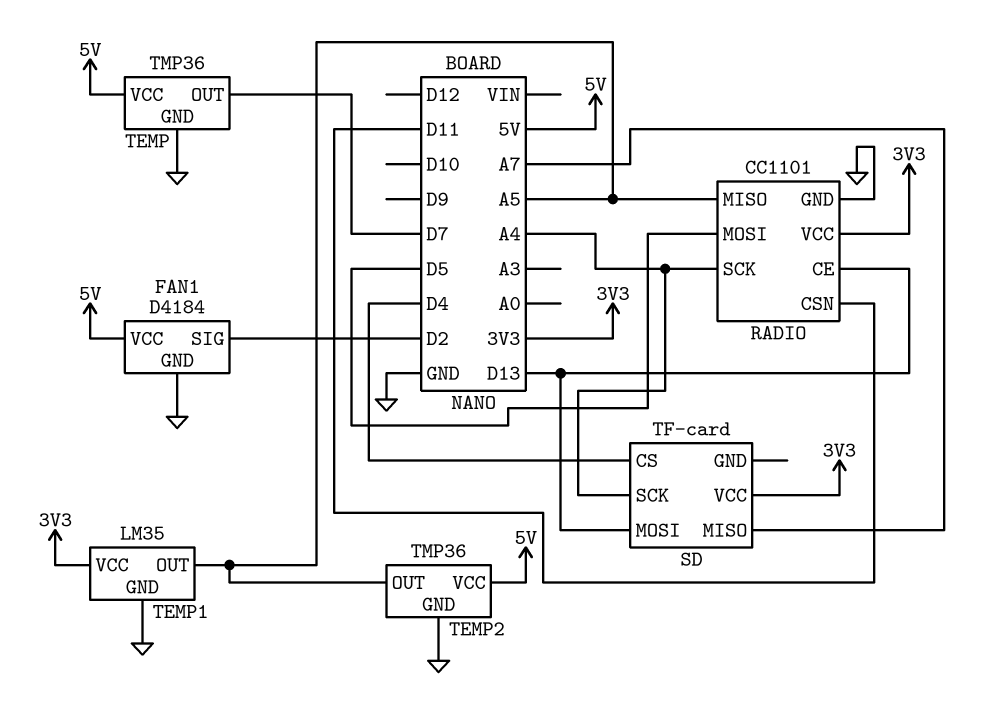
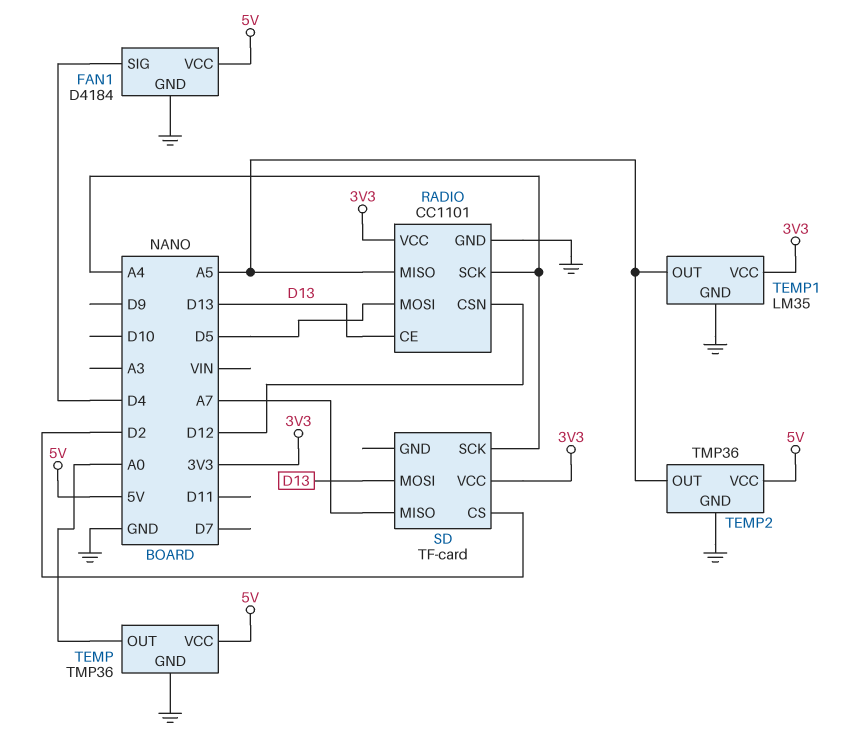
FAN1 pin SIG: D2 -> D4
RADIO pin CSN: D11 -> D12
SD pin CS: D4 -> D2
TEMP pin OUT: D7 -> A0

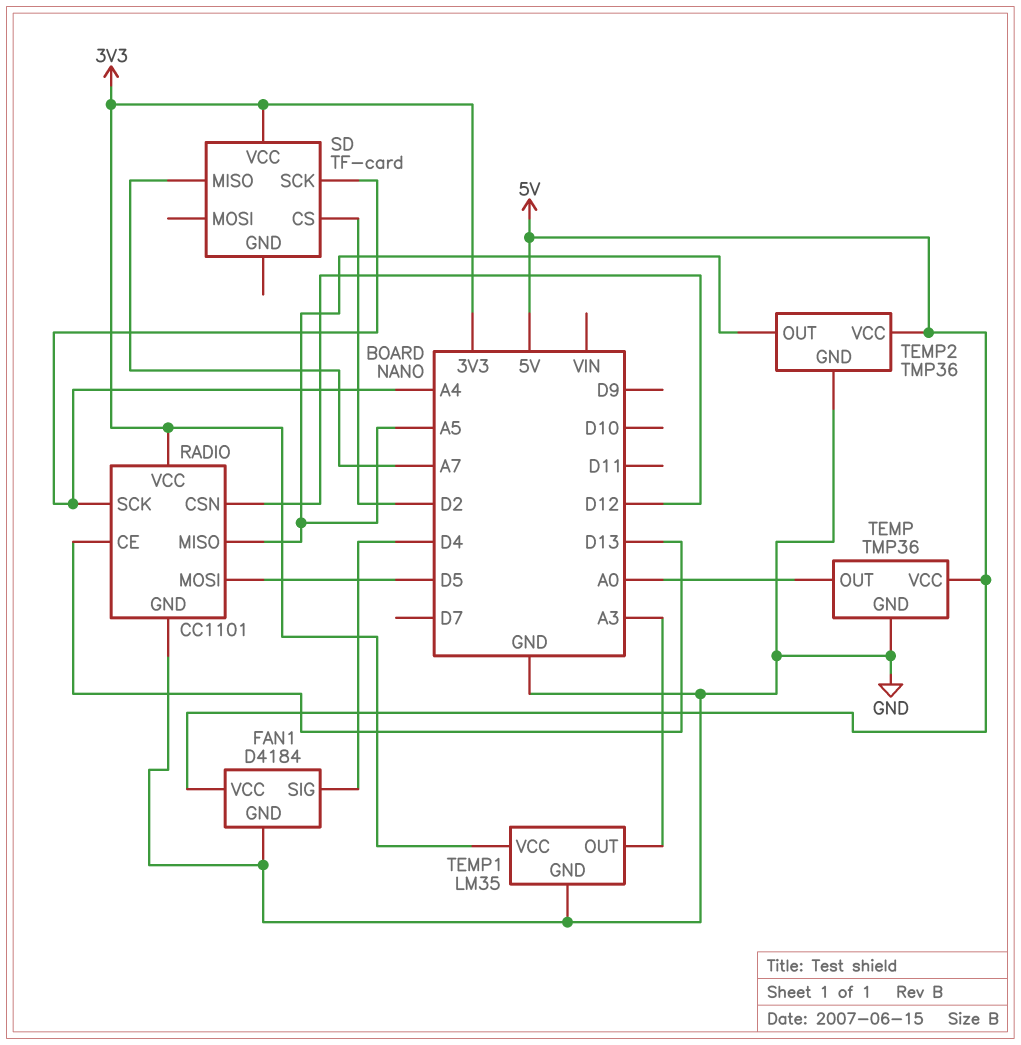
SD pin MOSI: D13 -> none
TEMP1 pin OUT: A5 -> A3

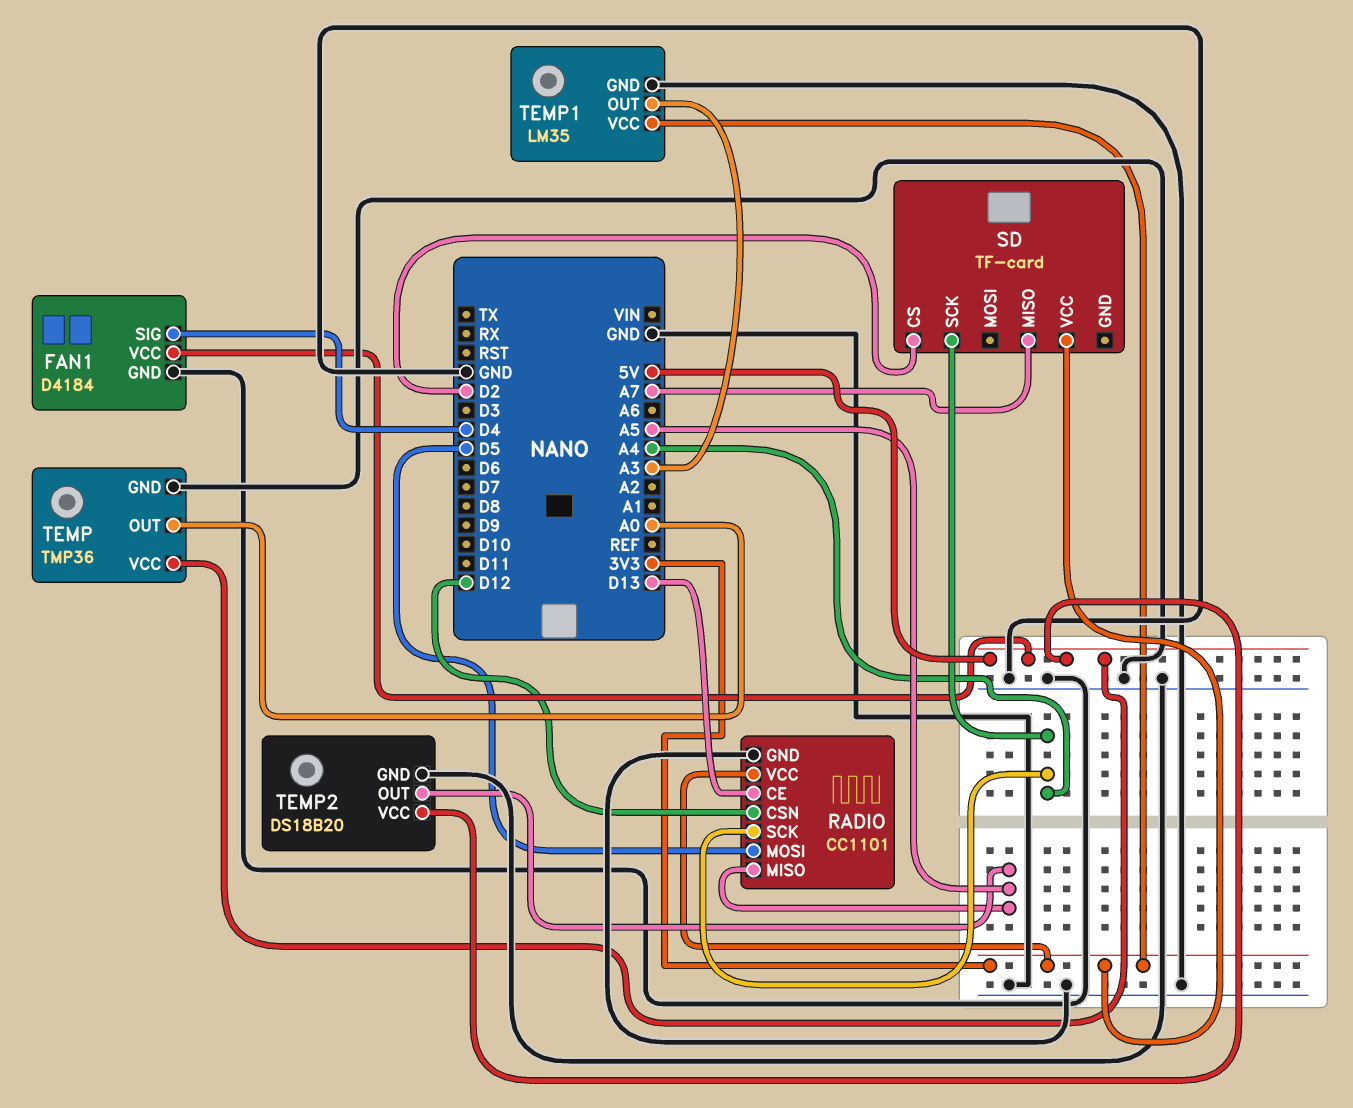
TEMP2: TMP36 -> DS18B20

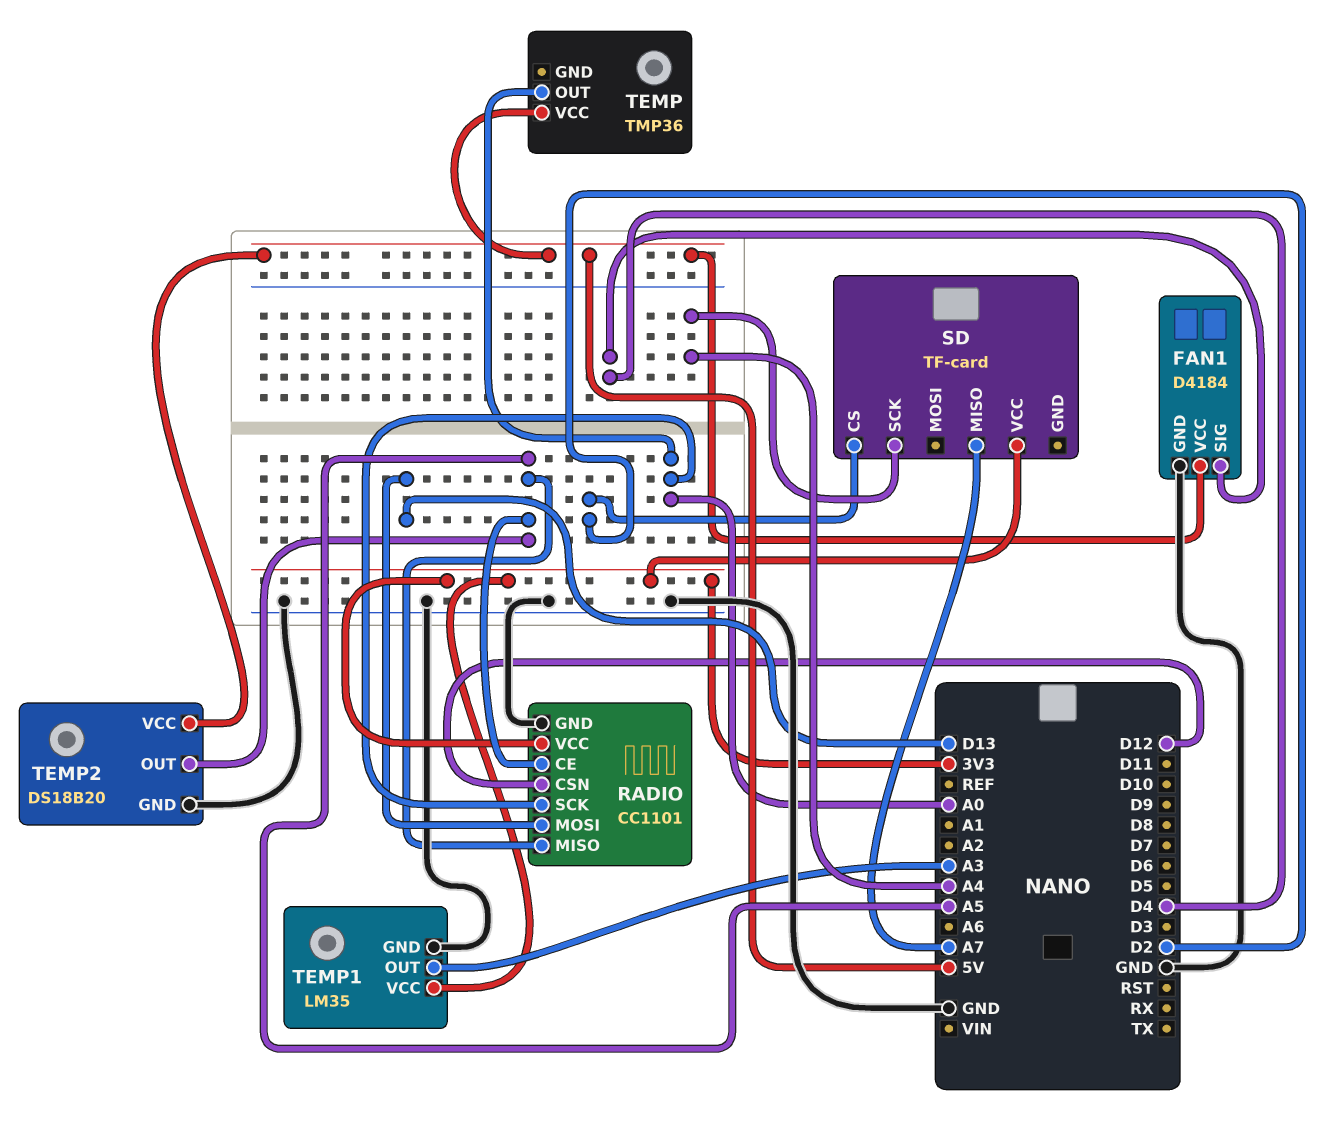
RADIO pin CE: D13 -> A5
RADIO pin MOSI: D5 -> D13
RADIO pin SCK: A4 -> A0
TEMP pin GND: GND -> none

